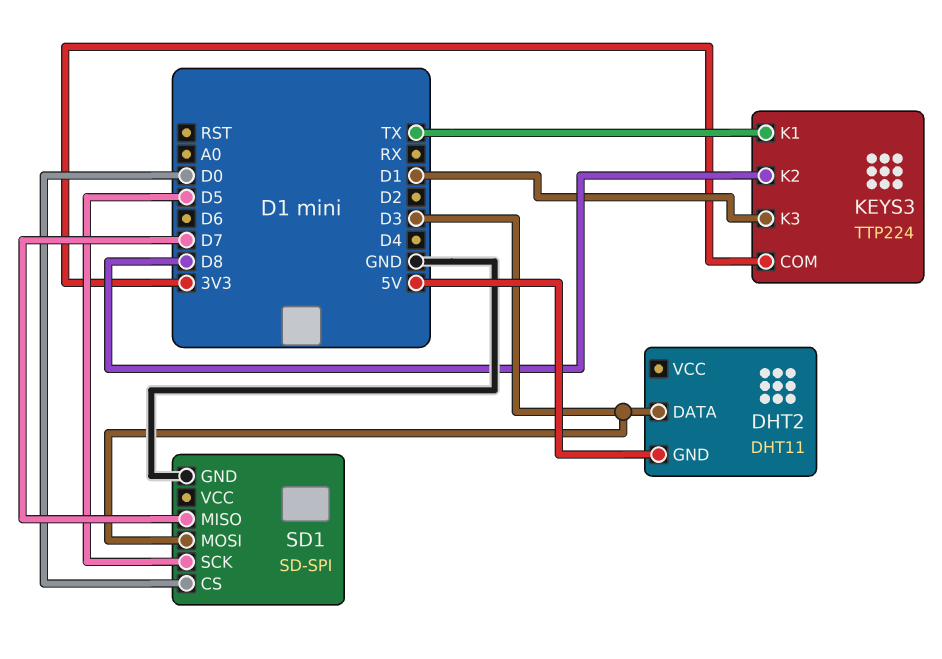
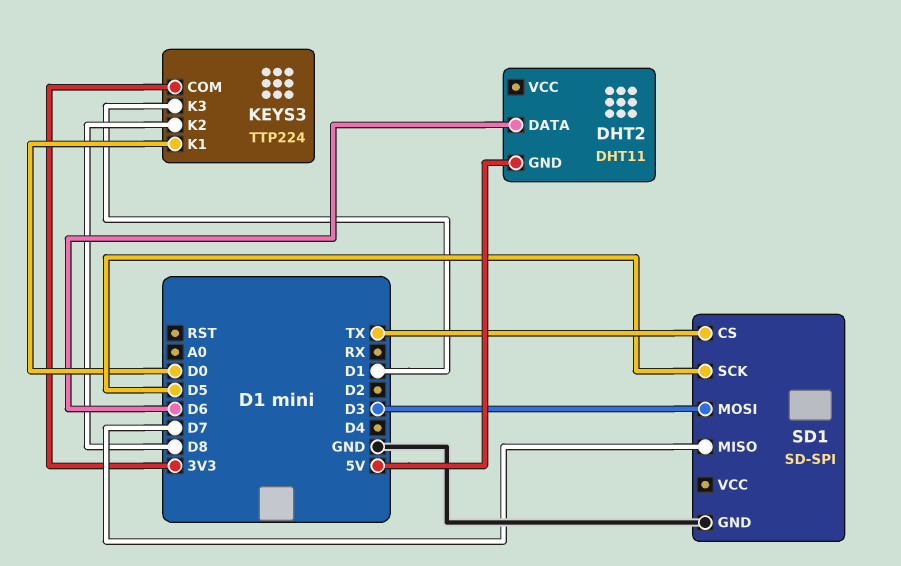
DHT2 pin DATA: D3 -> D6
KEYS3 pin K1: TX -> D0
SD1 pin CS: D0 -> TX

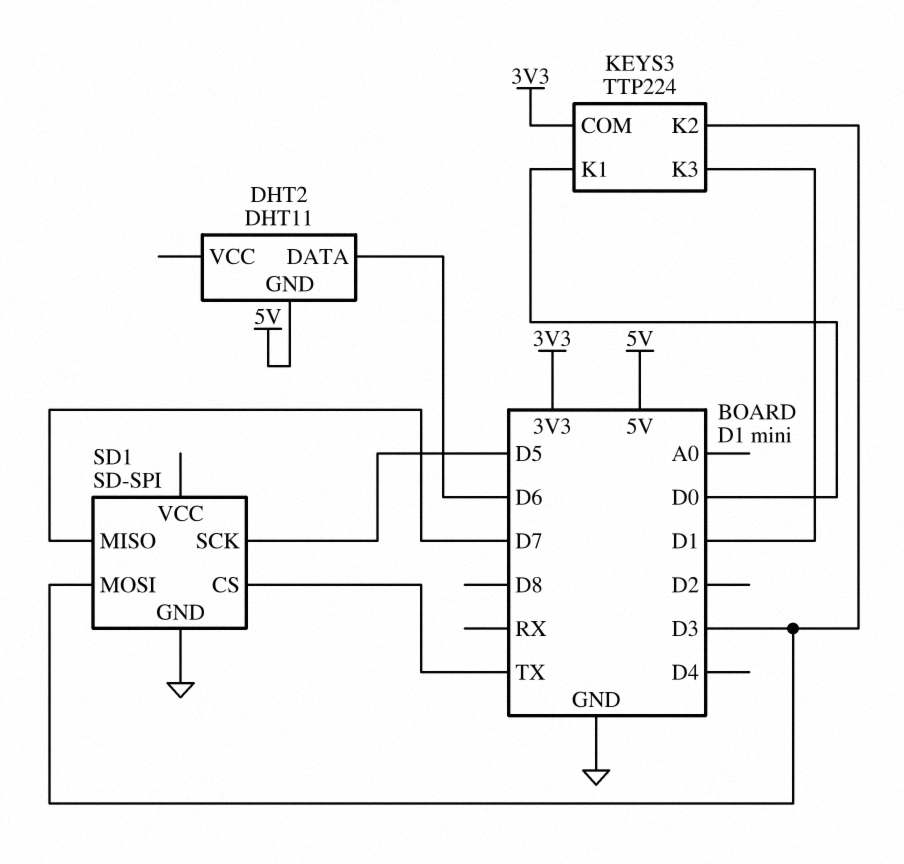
KEYS3 pin K2: D8 -> D3

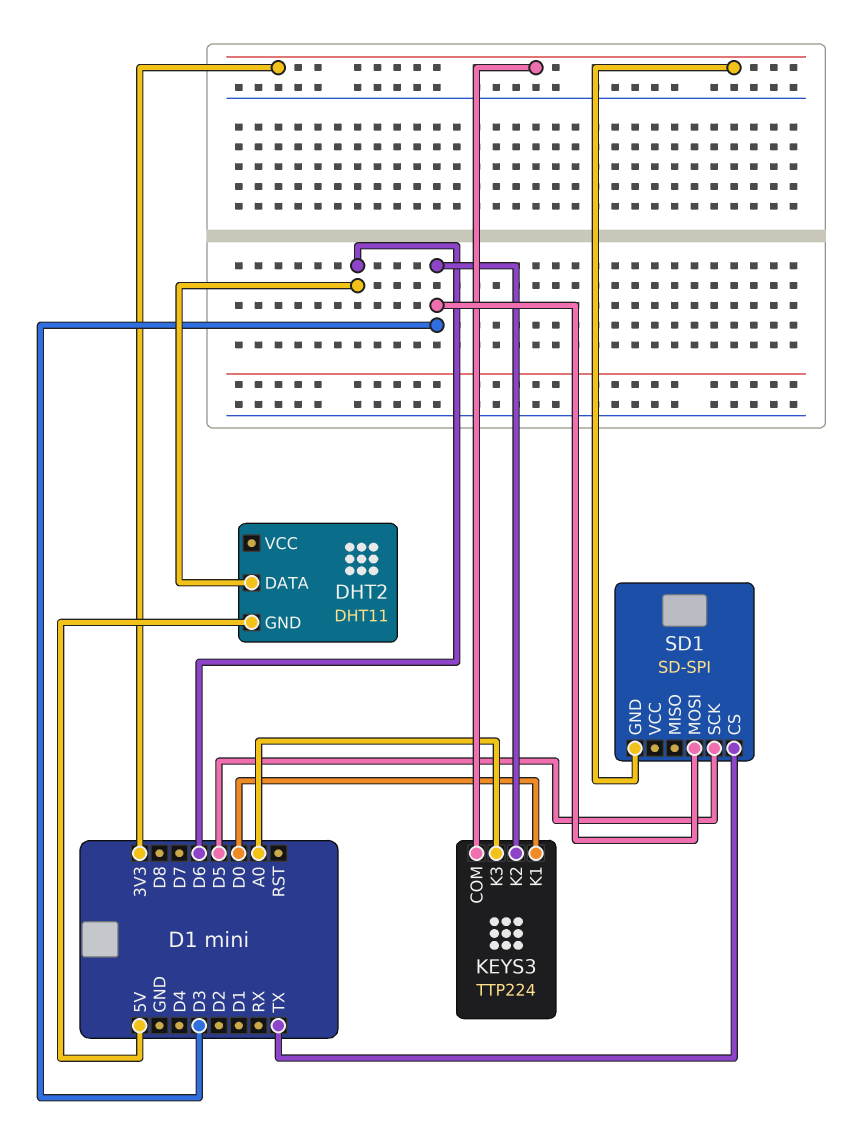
KEYS3 pin K3: D1 -> A0
SD1 pin GND: GND -> 3V3
SD1 pin MISO: D7 -> none

